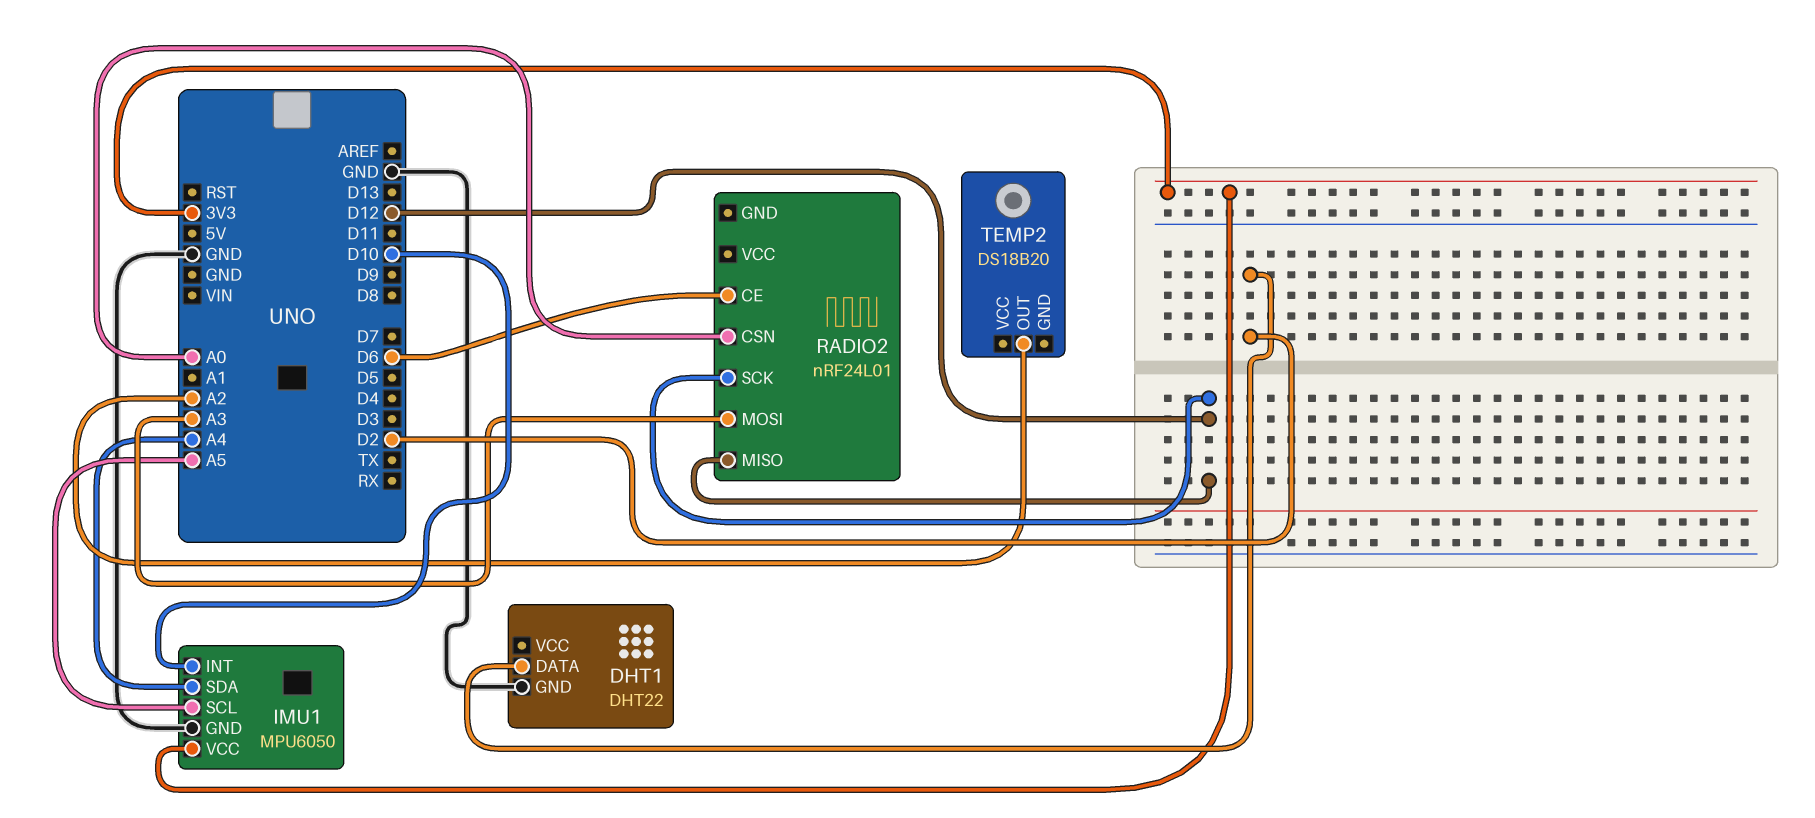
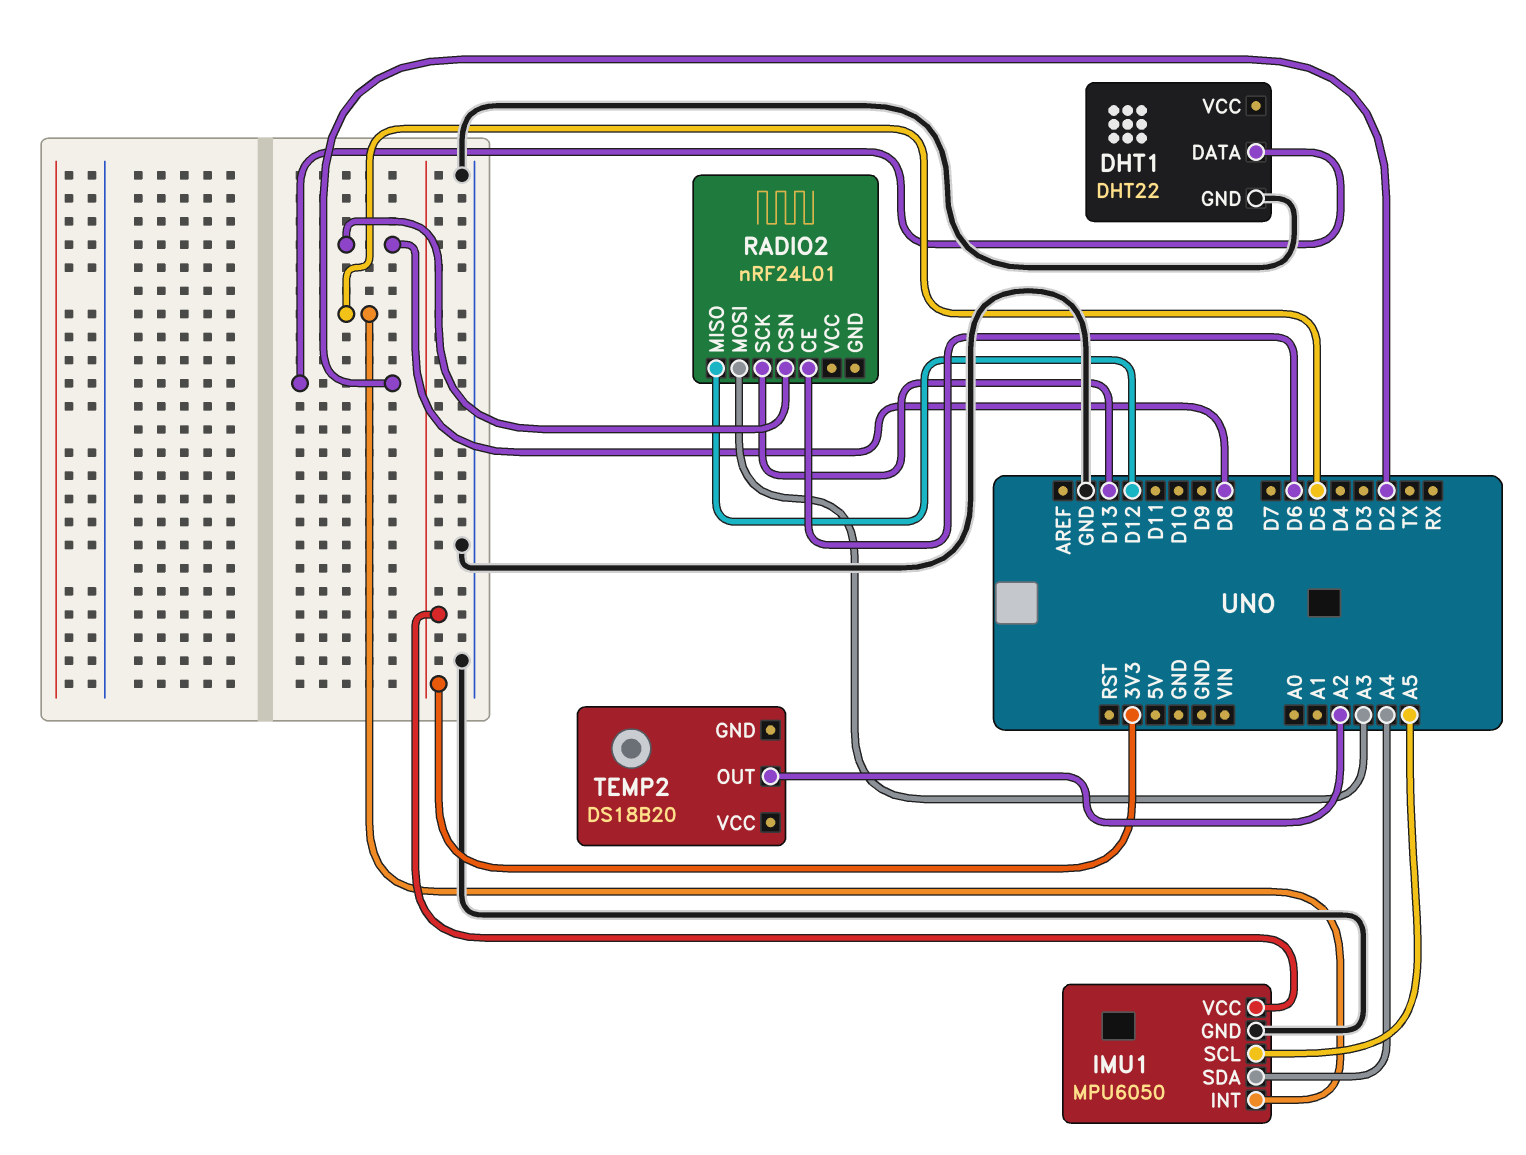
IMU1 pin INT: D10 -> D5
RADIO2 pin CSN: A0 -> D8
RADIO2 pin SCK: D12 -> D13

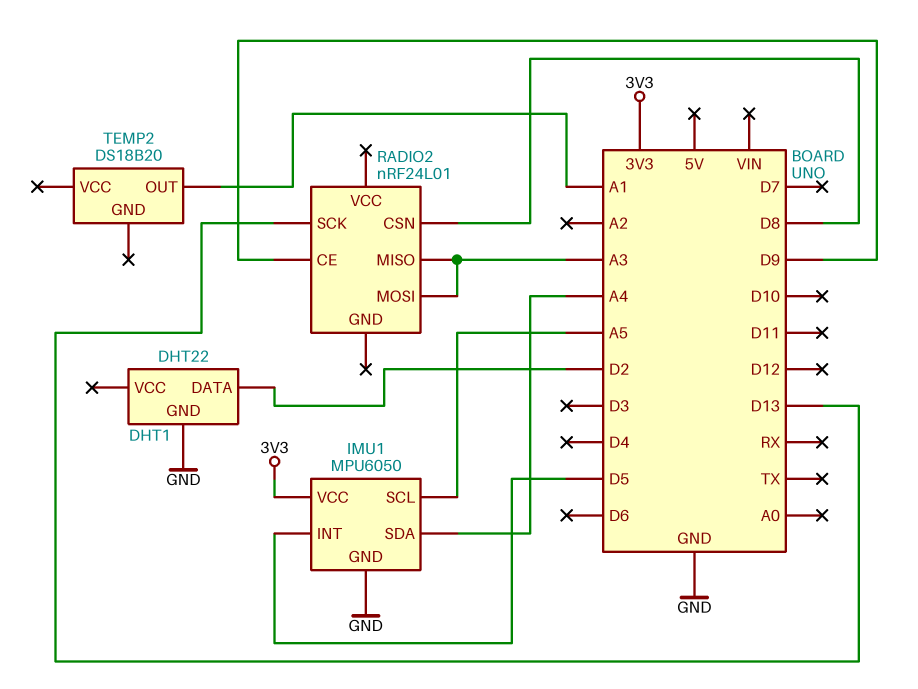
RADIO2 pin CE: D6 -> D9
RADIO2 pin MISO: D12 -> A3
TEMP2 pin OUT: A2 -> A1

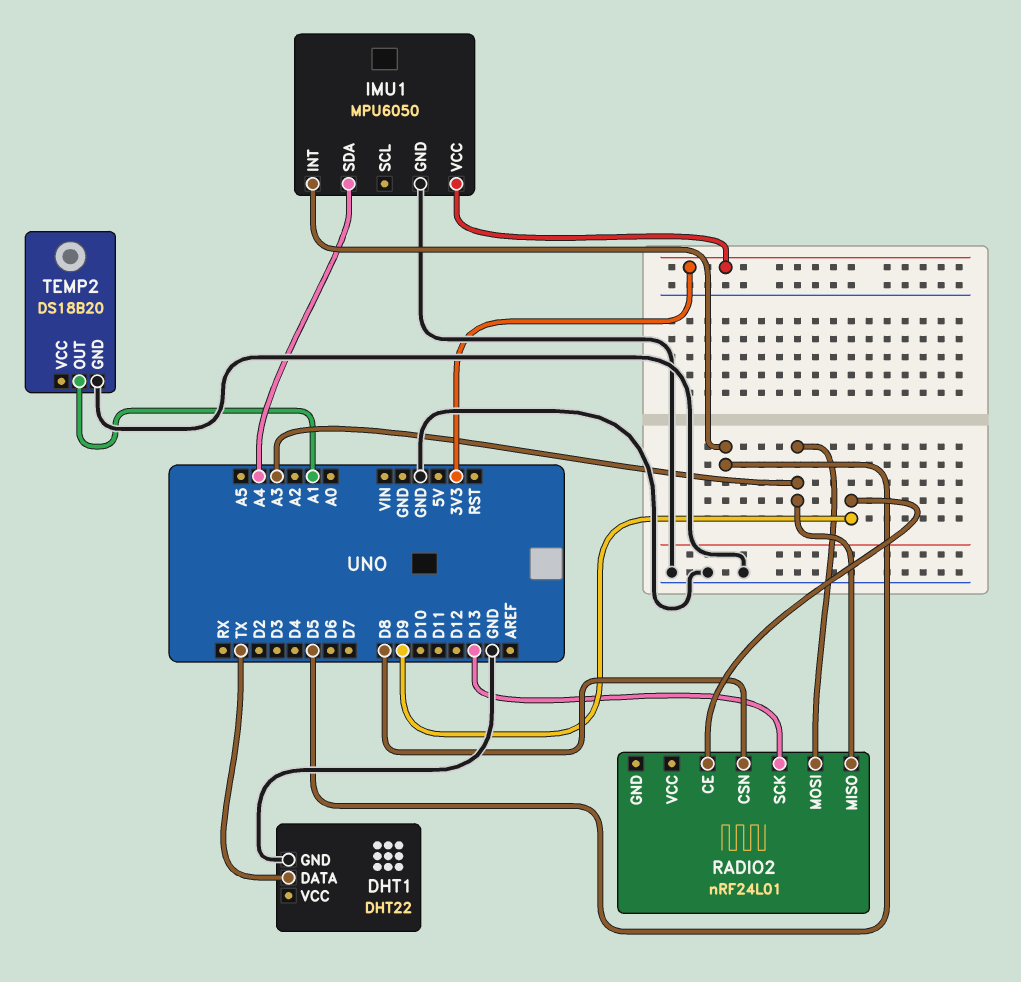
DHT1 pin DATA: D2 -> TX
IMU1 pin SCL: A5 -> none
TEMP2 pin GND: none -> GND

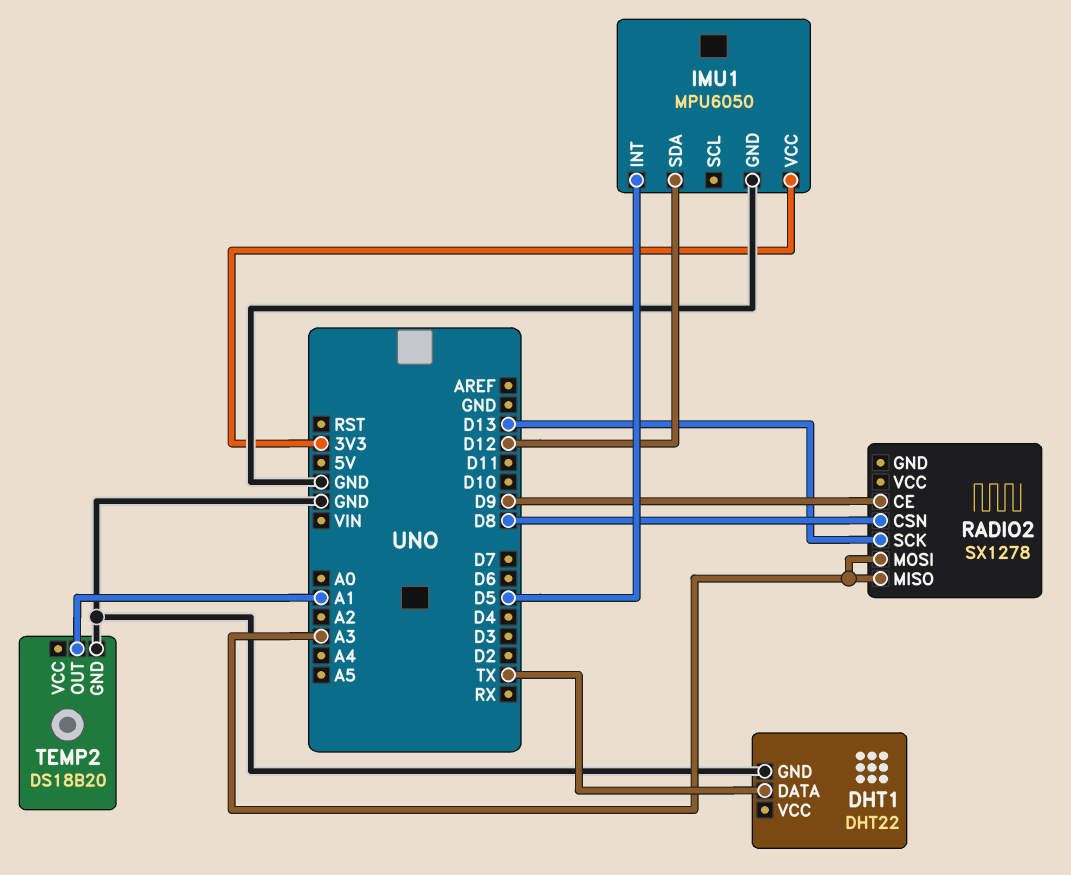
IMU1 pin SDA: A4 -> D12
RADIO2: nRF24L01 -> SX1278

